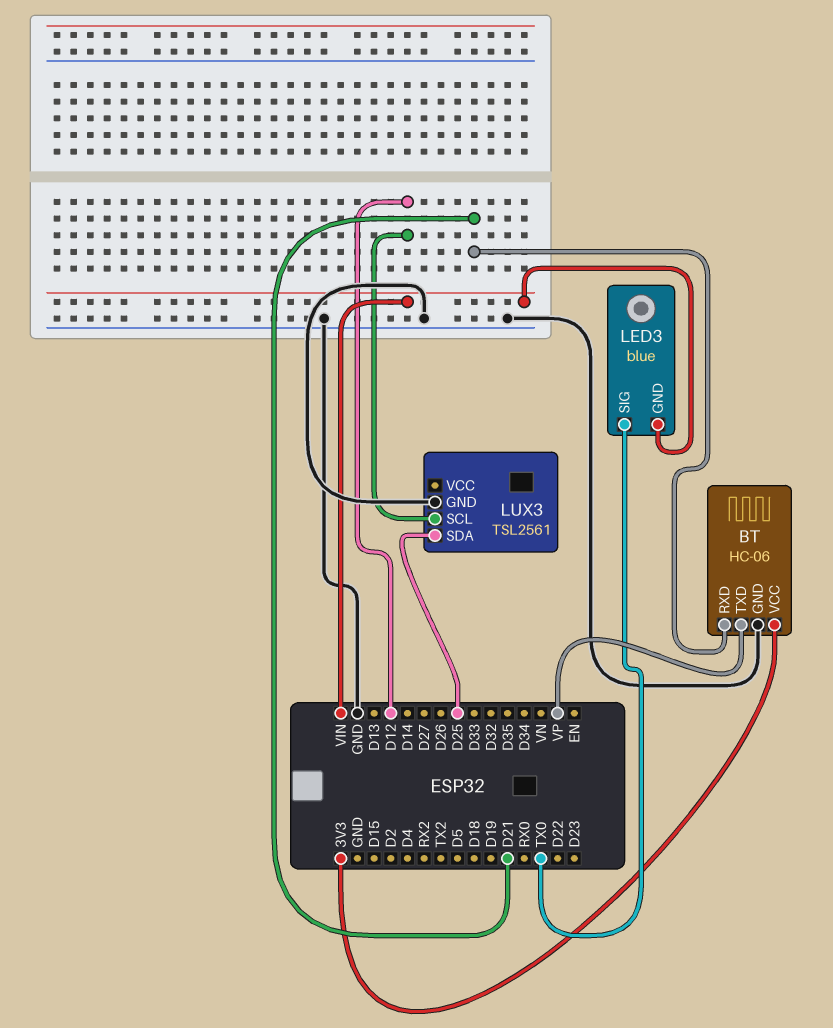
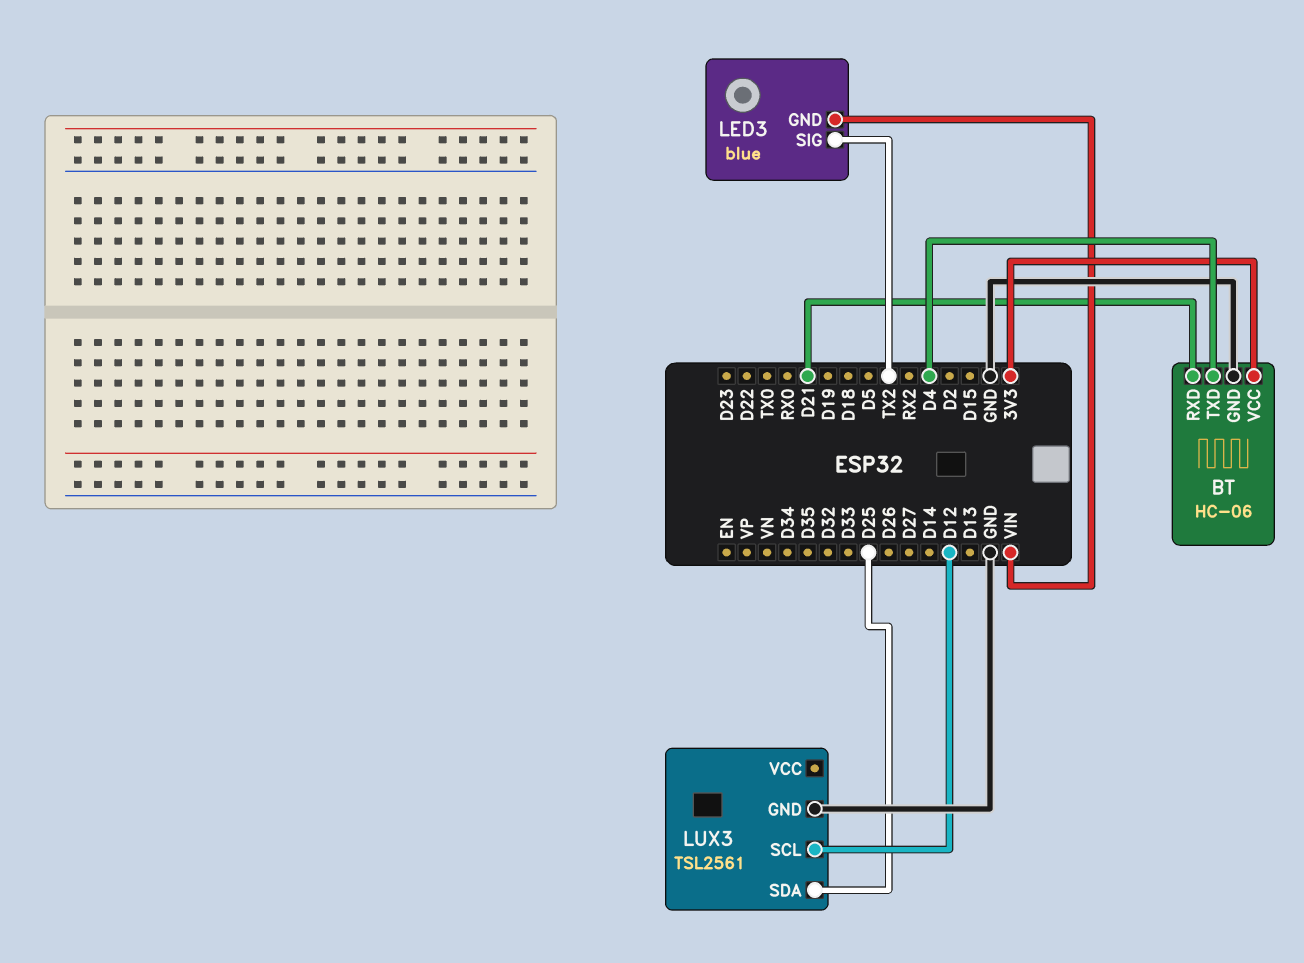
BT pin TXD: VP -> D4
LED3 pin SIG: TX0 -> TX2

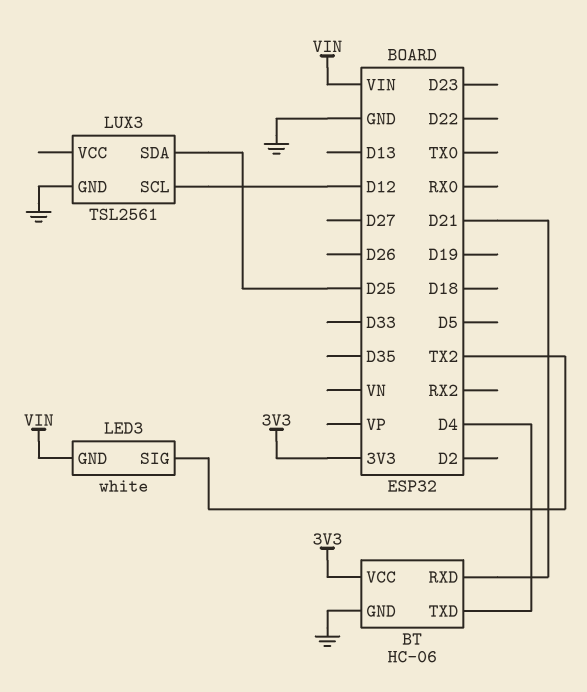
LED3: blue -> white

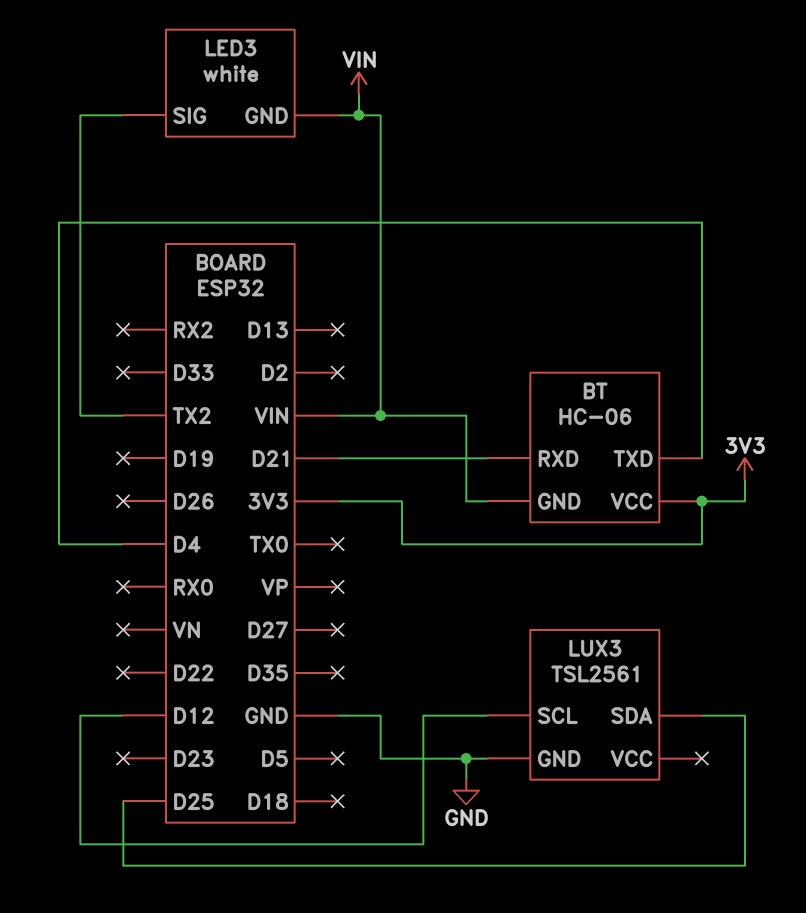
BT pin GND: GND -> VIN

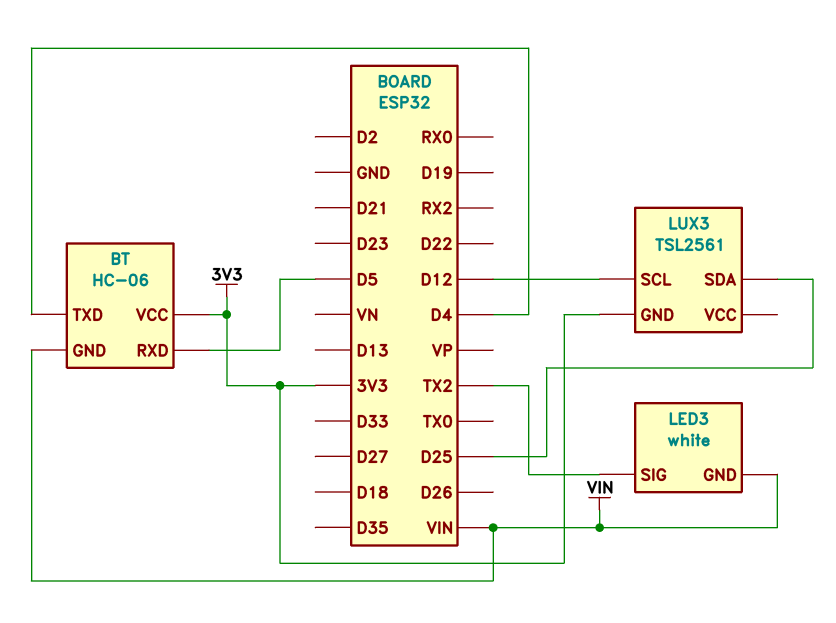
BT pin RXD: D21 -> D5
LUX3 pin GND: GND -> 3V3

